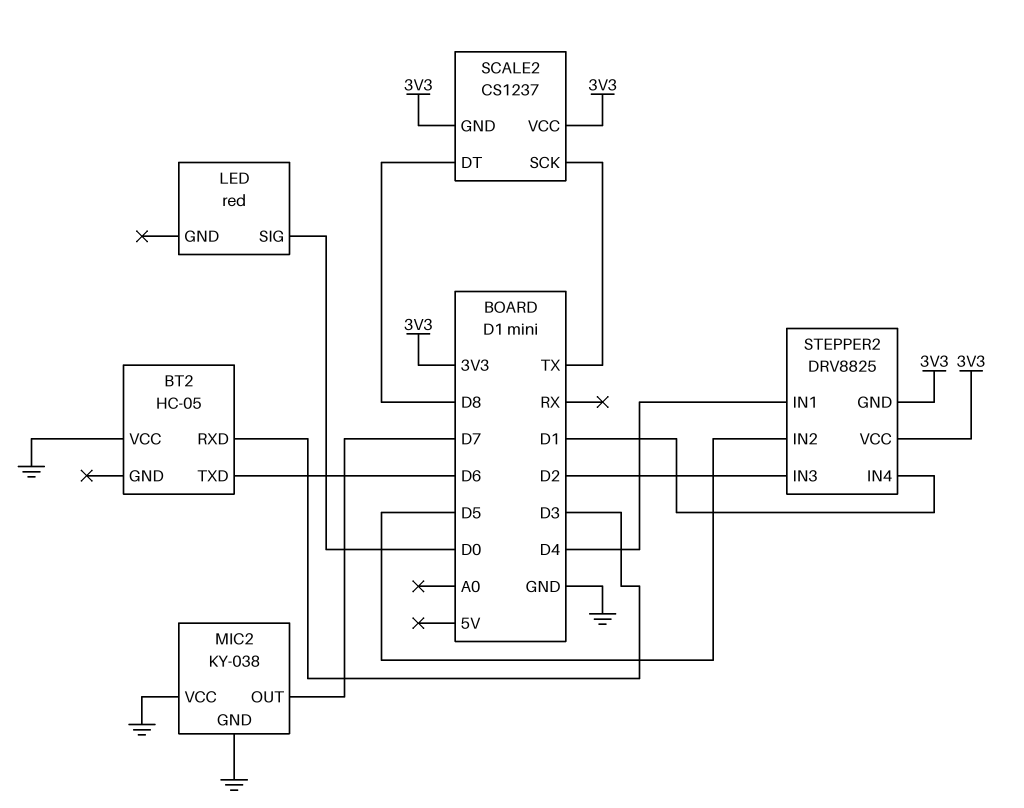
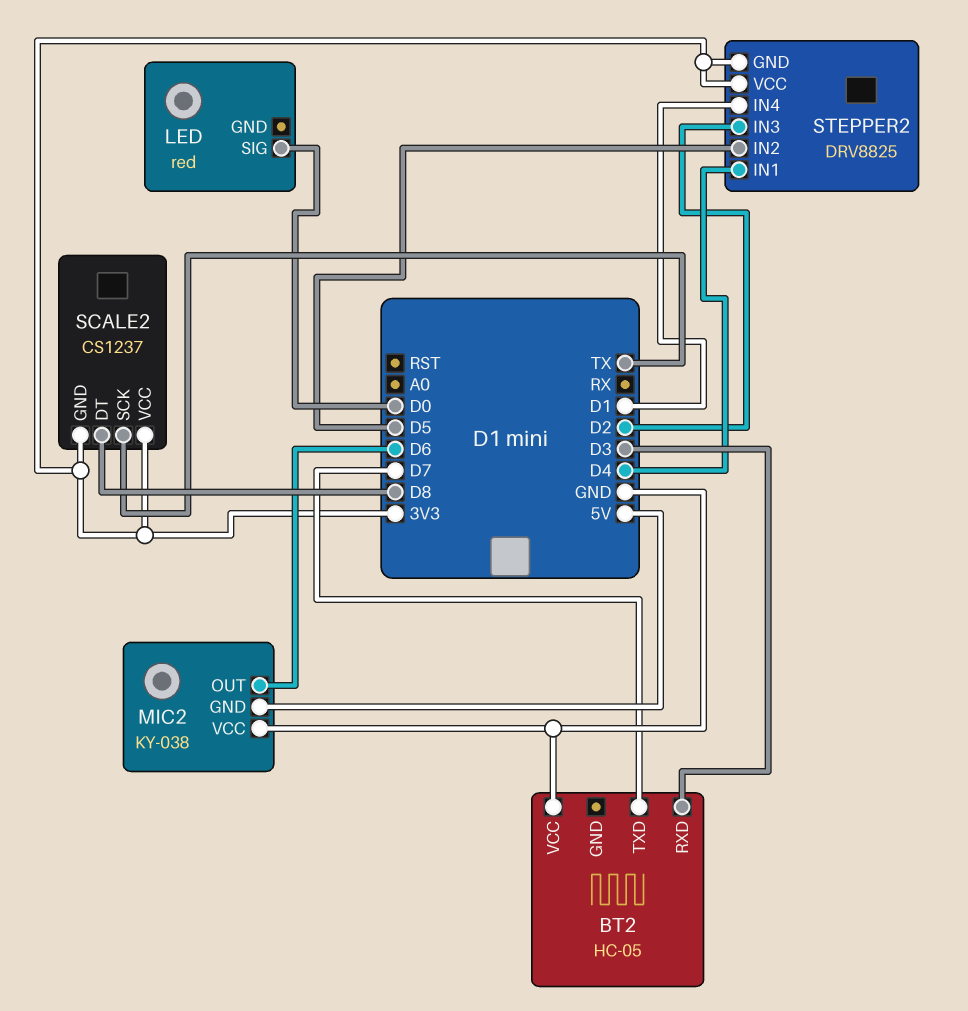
BT2 pin TXD: D6 -> D7
MIC2 pin GND: GND -> 5V
MIC2 pin OUT: D7 -> D6

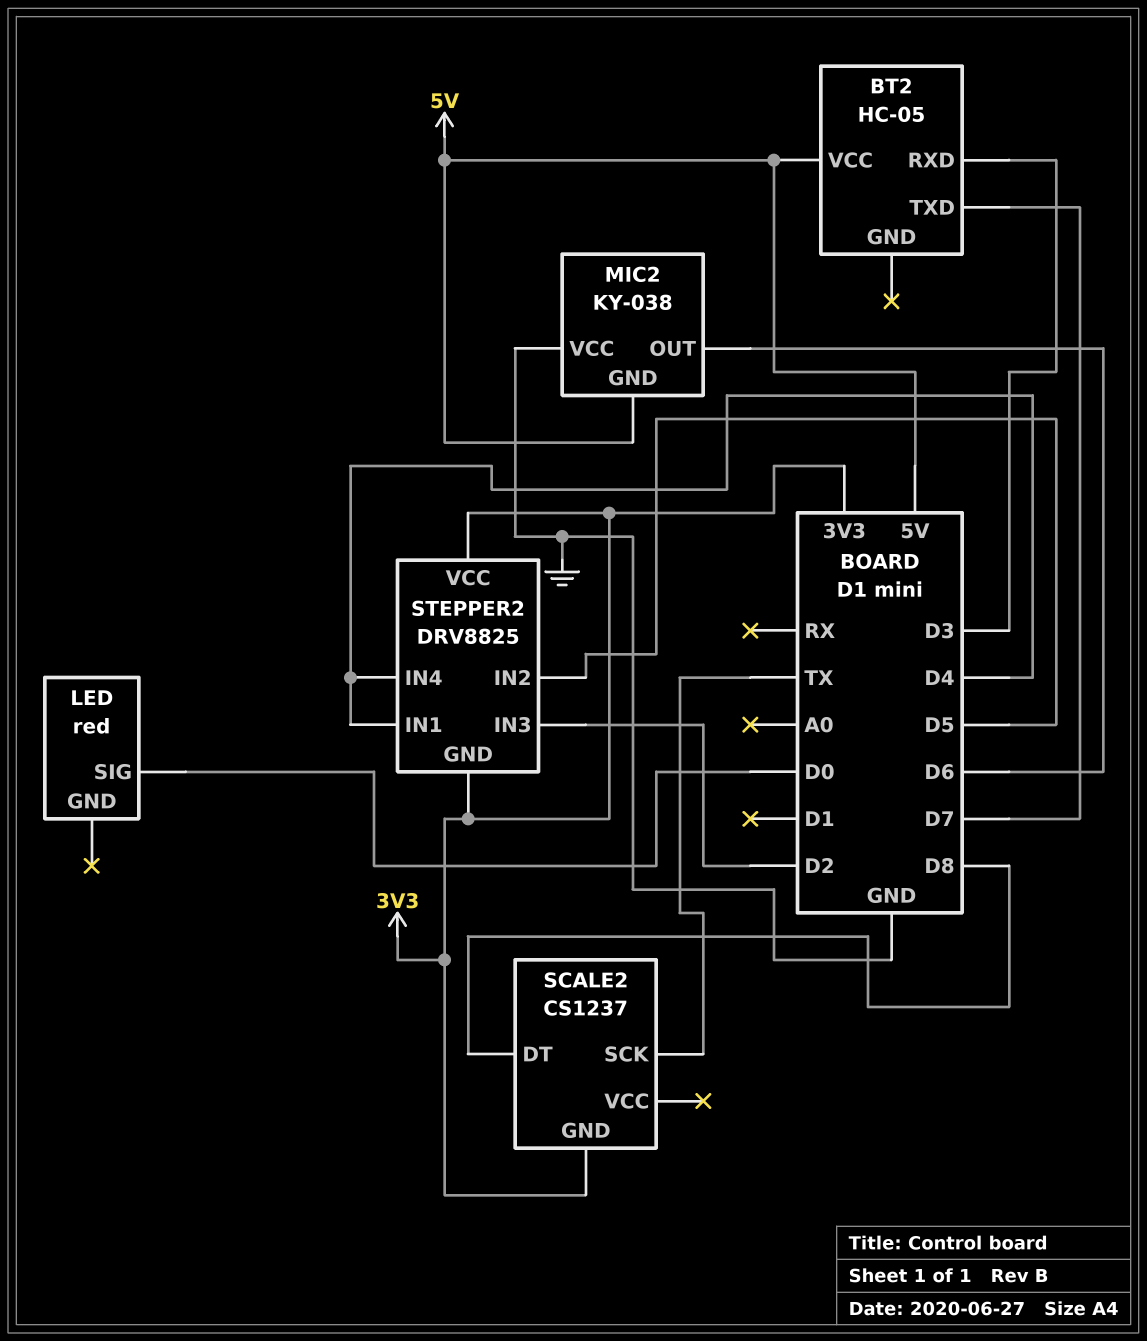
BT2 pin VCC: GND -> 5V
SCALE2 pin VCC: 3V3 -> none
STEPPER2 pin IN4: D1 -> D4

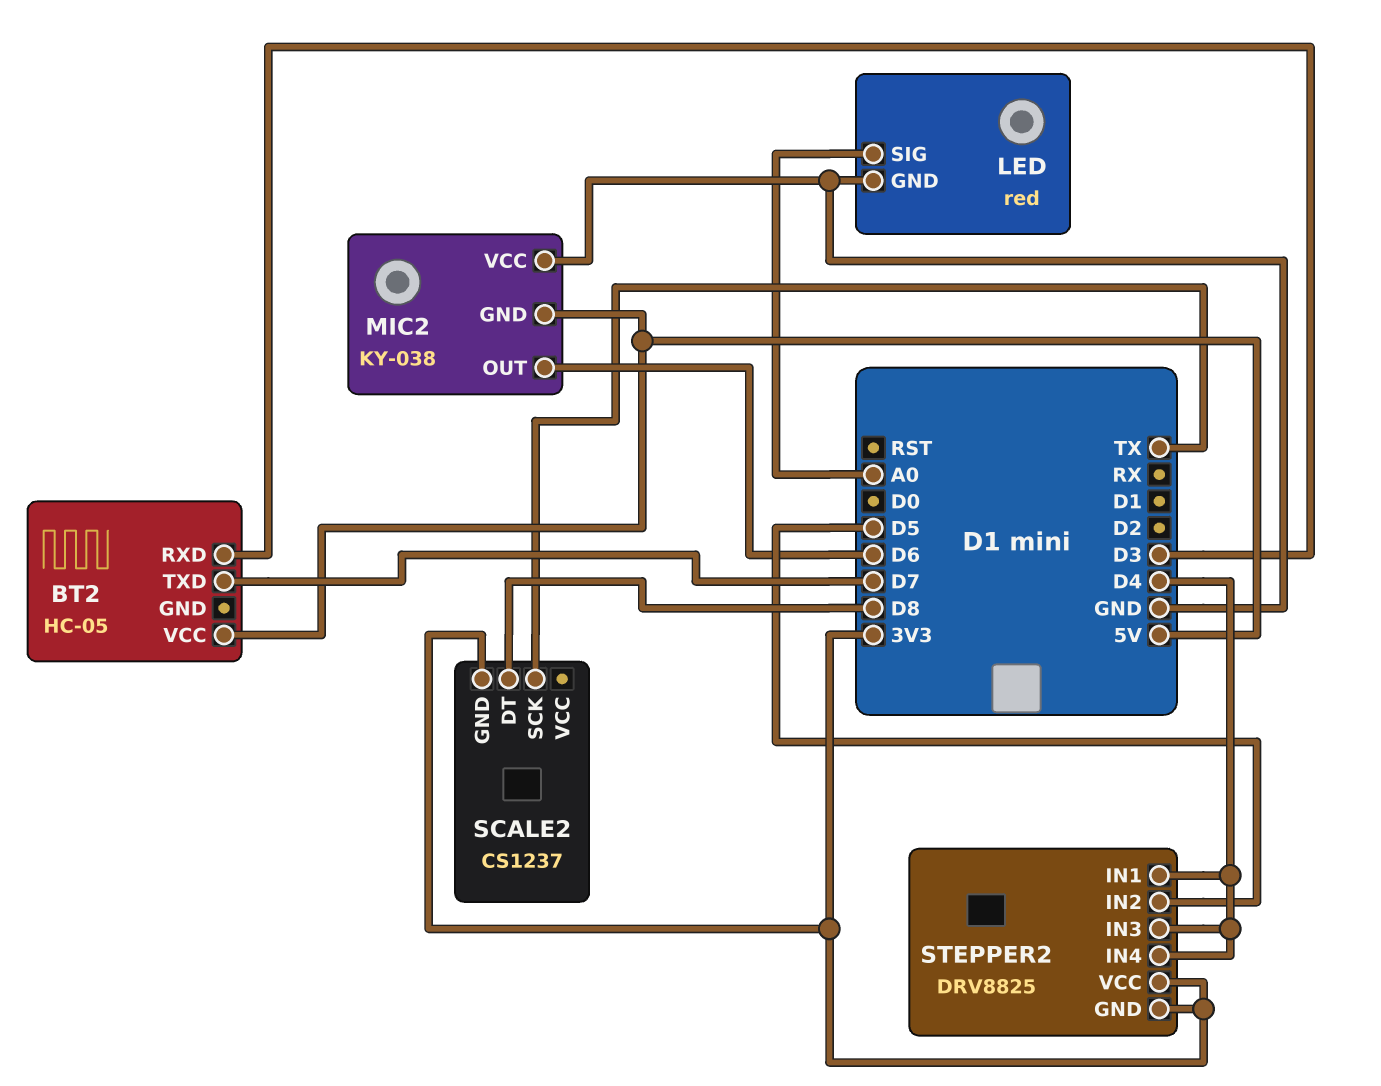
LED pin GND: none -> GND
LED pin SIG: D0 -> A0
STEPPER2 pin IN3: D2 -> D4

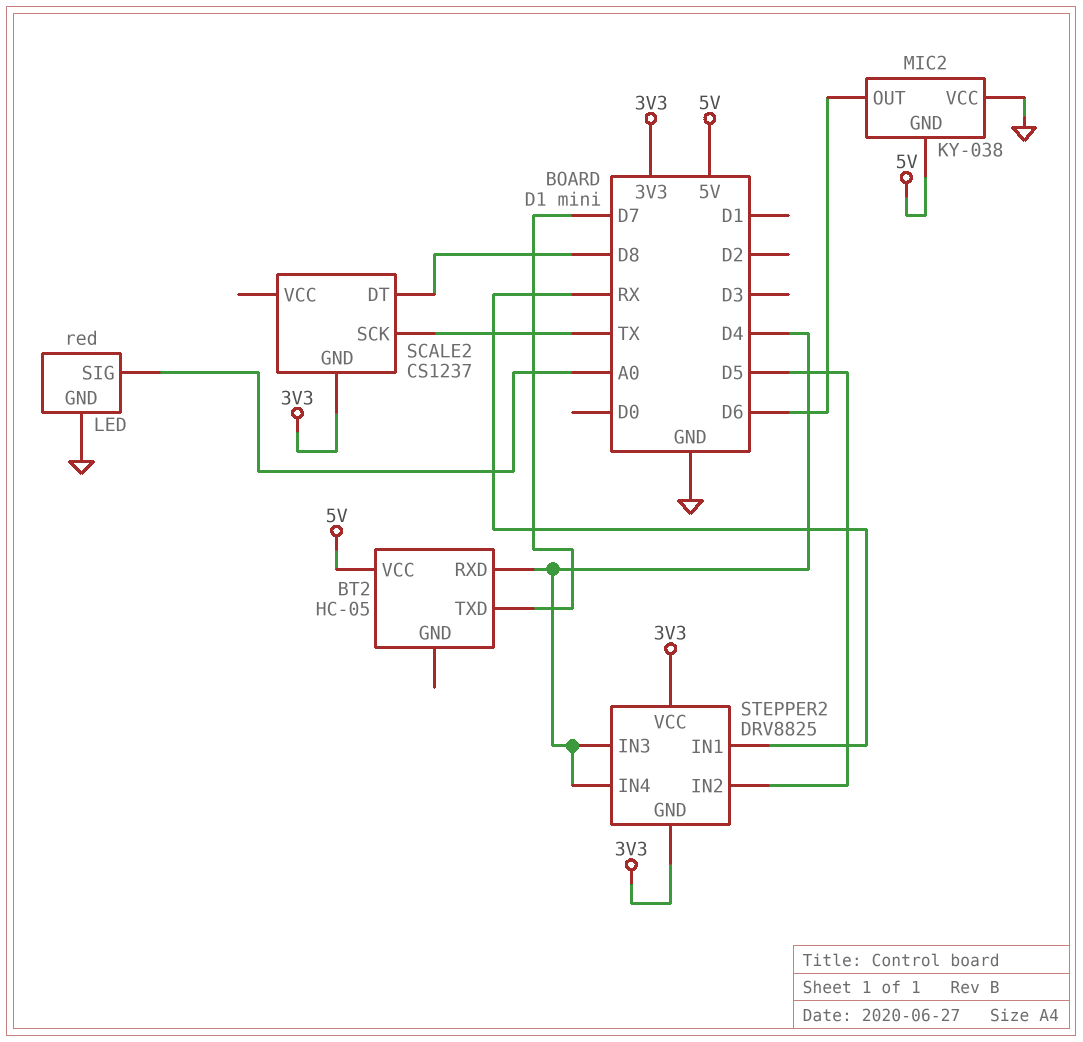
BT2 pin RXD: D3 -> D4
STEPPER2 pin IN1: D4 -> RX

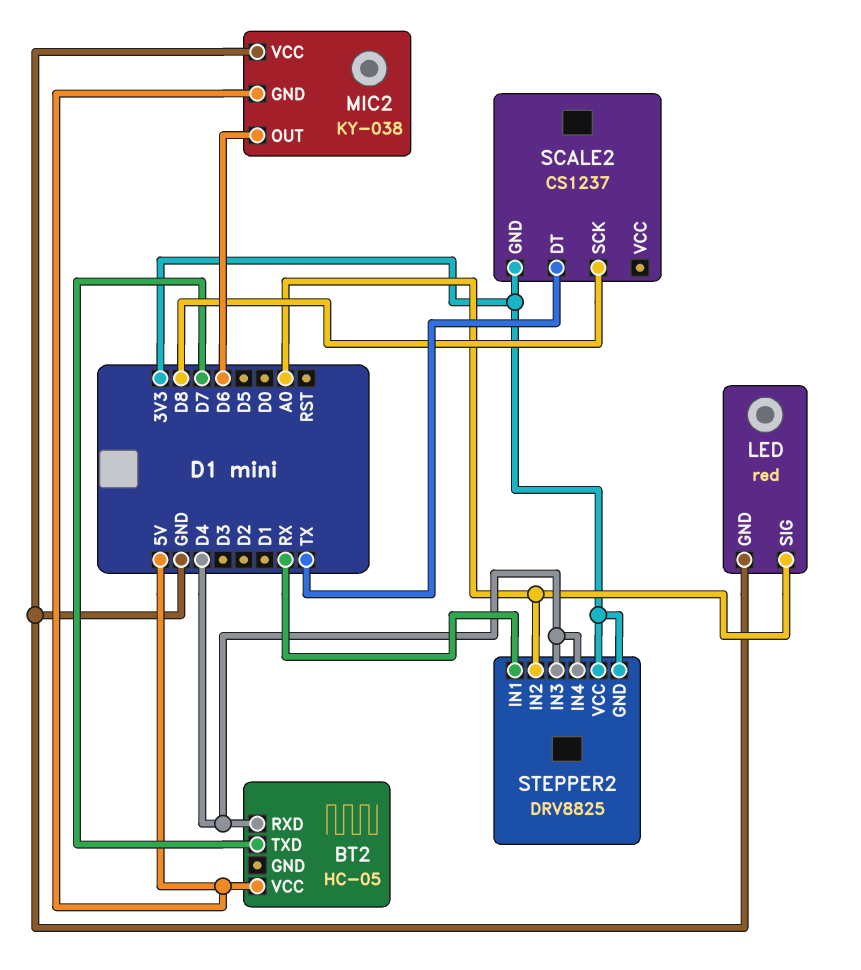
SCALE2 pin DT: D8 -> TX
SCALE2 pin SCK: TX -> D8
STEPPER2 pin IN2: D5 -> A0

